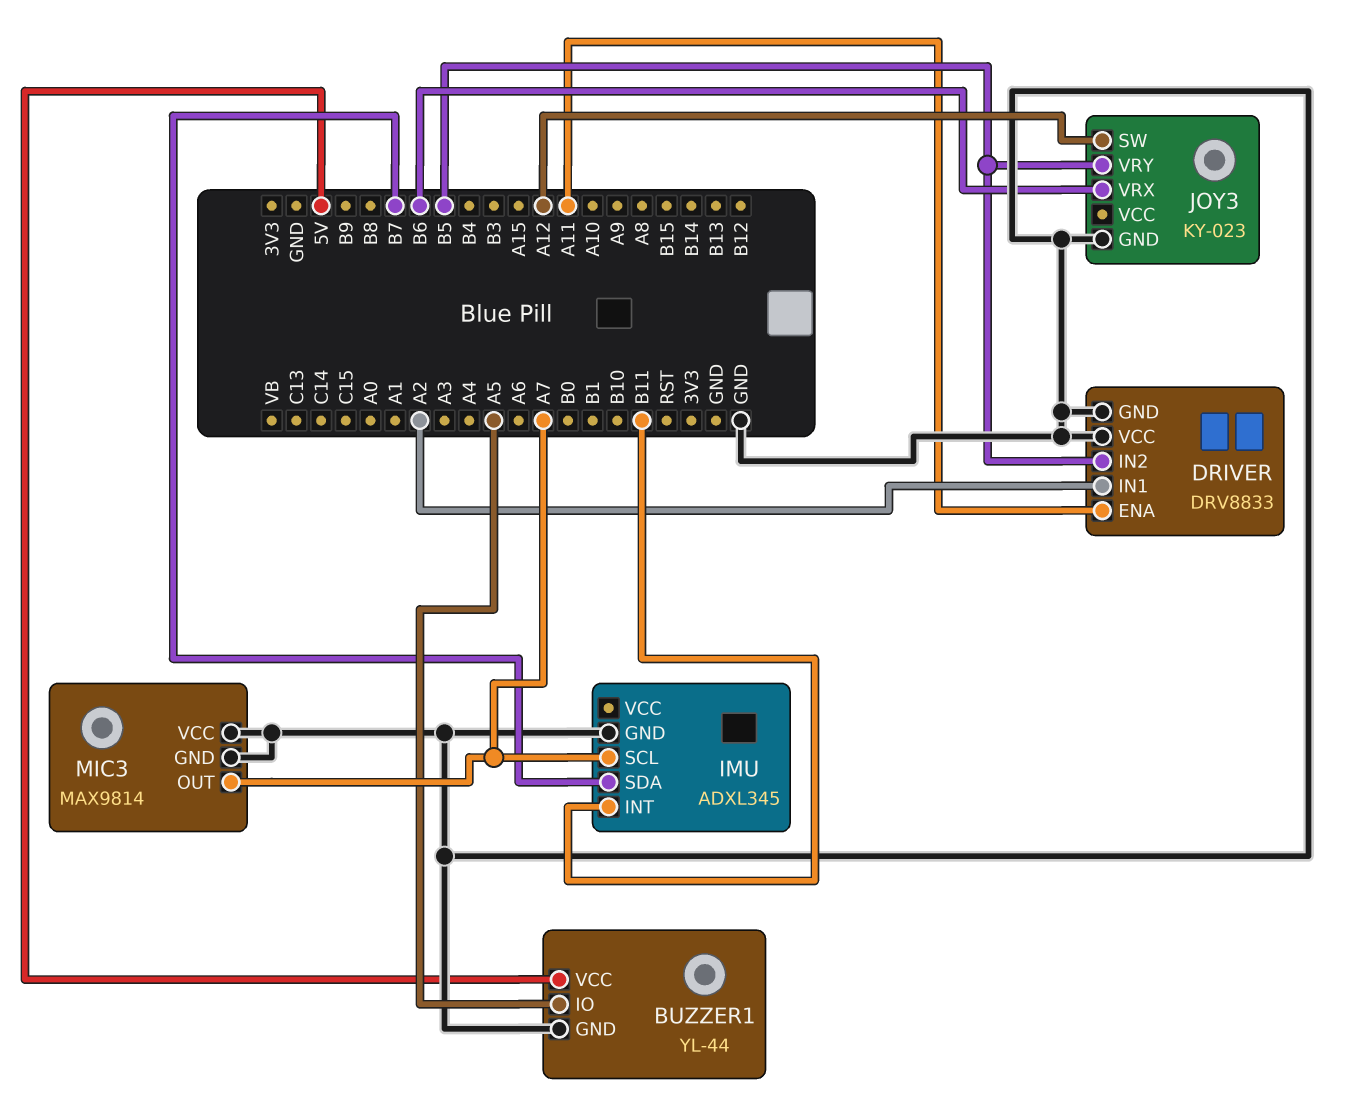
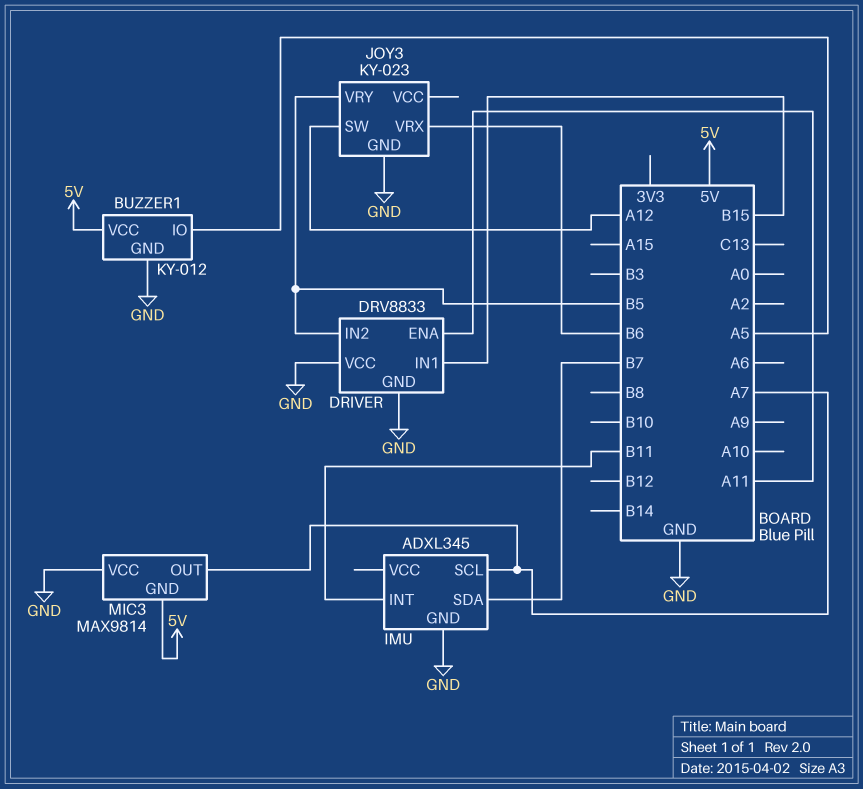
BUZZER1: YL-44 -> KY-012
DRIVER pin IN1: A2 -> B15
MIC3 pin GND: GND -> 5V

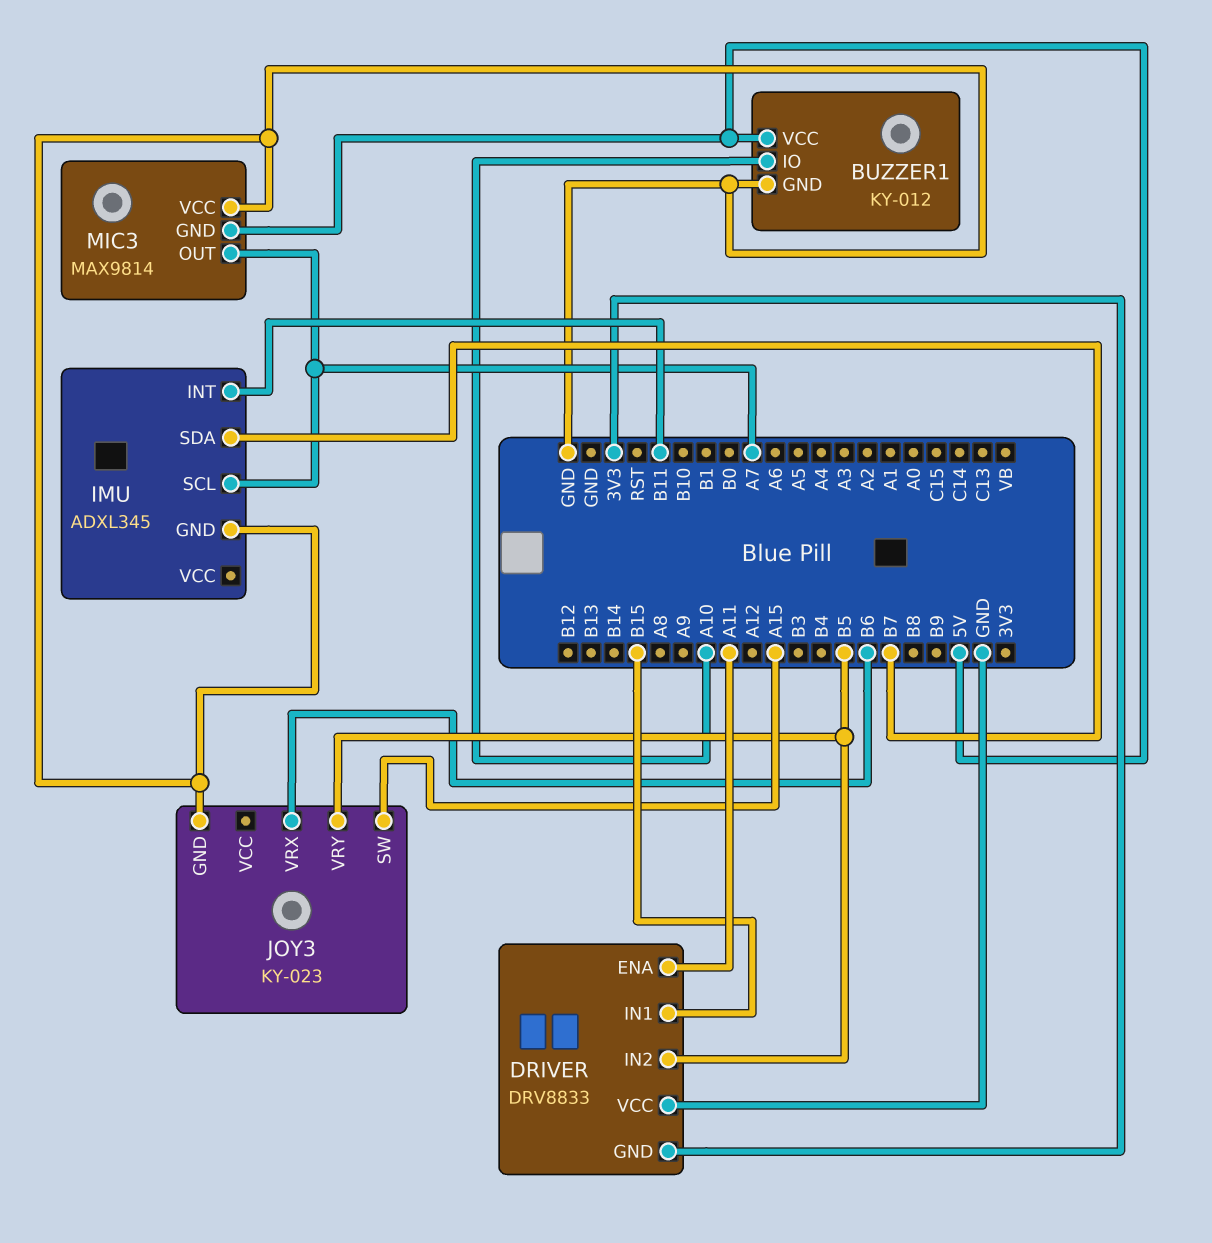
BUZZER1 pin IO: A5 -> A10
DRIVER pin GND: GND -> 3V3
JOY3 pin SW: A12 -> A15

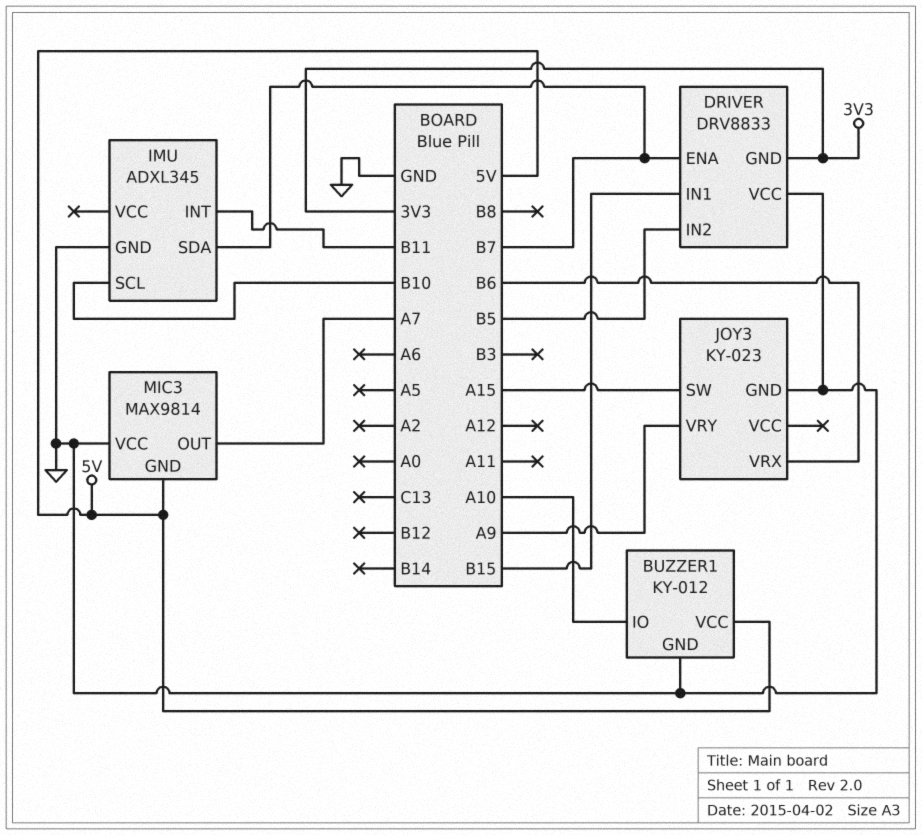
DRIVER pin ENA: A11 -> B7
IMU pin SCL: A7 -> B10
JOY3 pin VRY: B5 -> A9

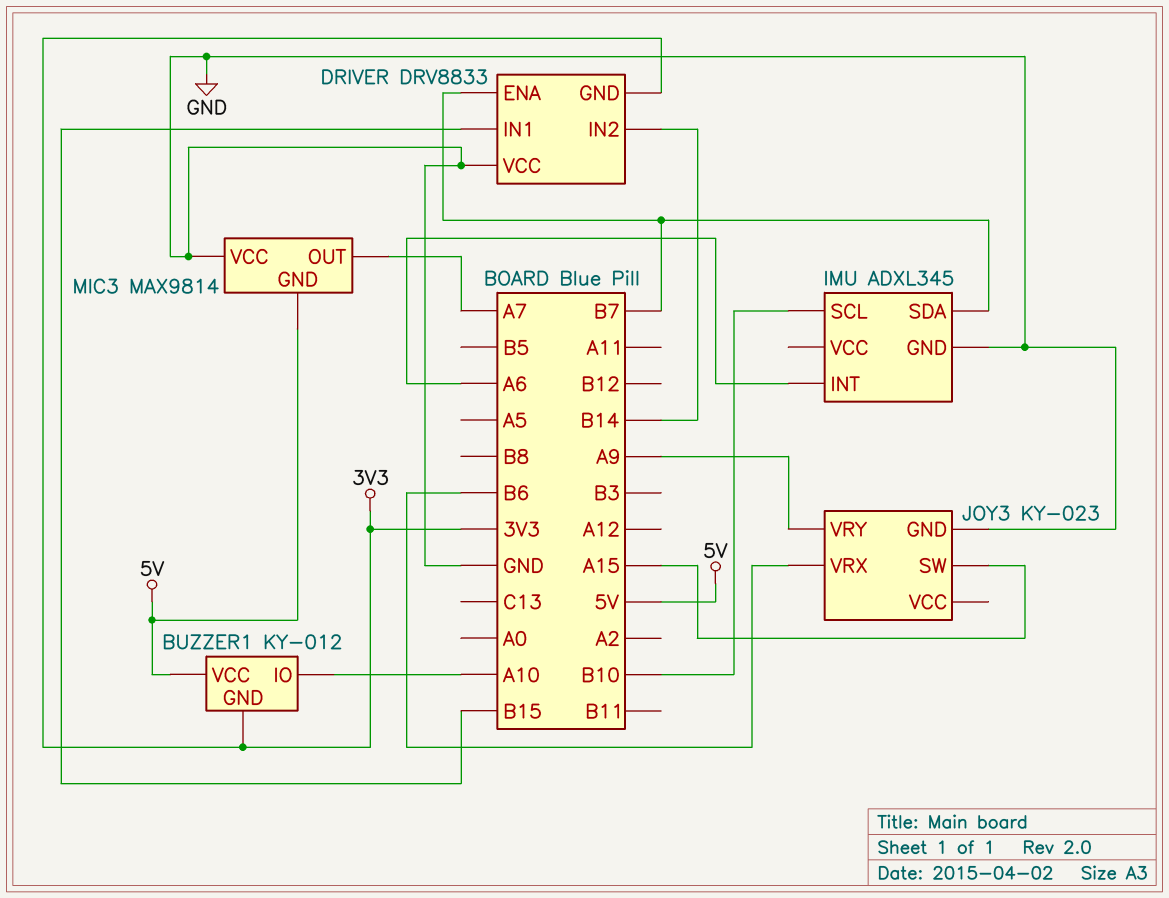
BUZZER1 pin GND: GND -> 3V3
DRIVER pin IN2: B5 -> B14
IMU pin INT: B11 -> A6

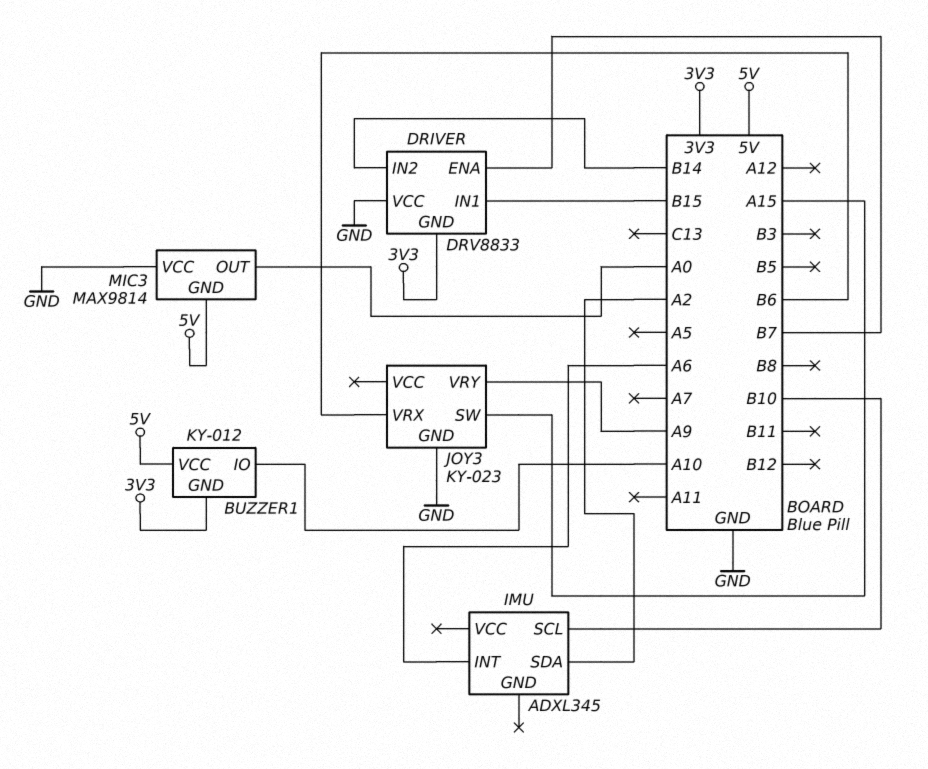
IMU pin GND: GND -> none
IMU pin SDA: B7 -> A2
MIC3 pin OUT: A7 -> A0

